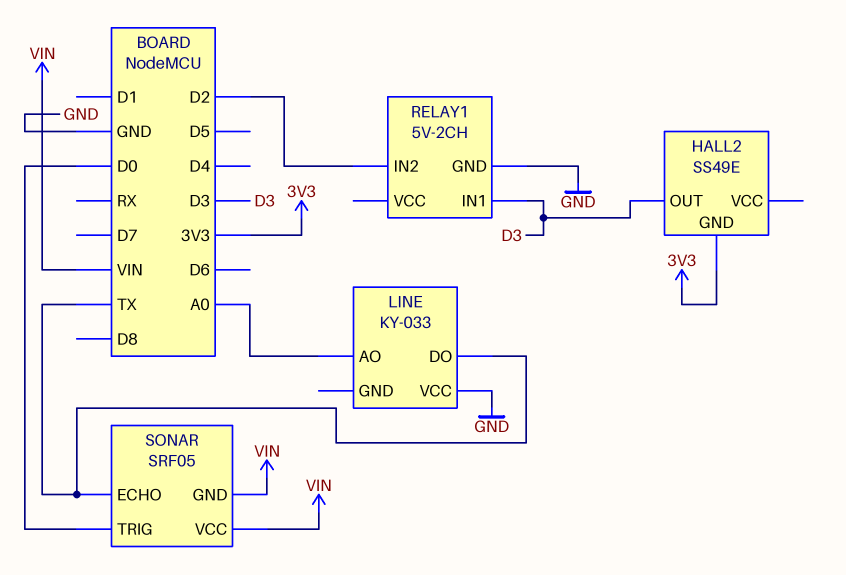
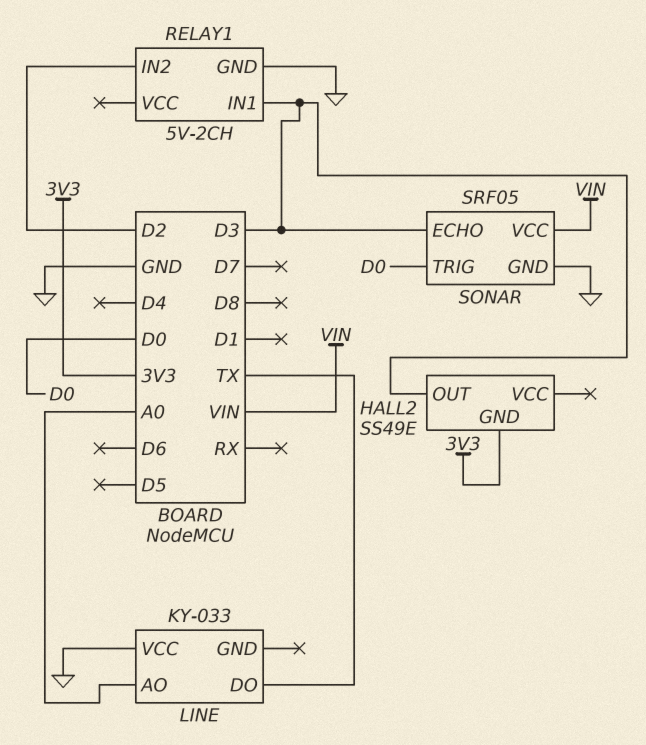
SONAR pin ECHO: TX -> D3
SONAR pin GND: VIN -> GND

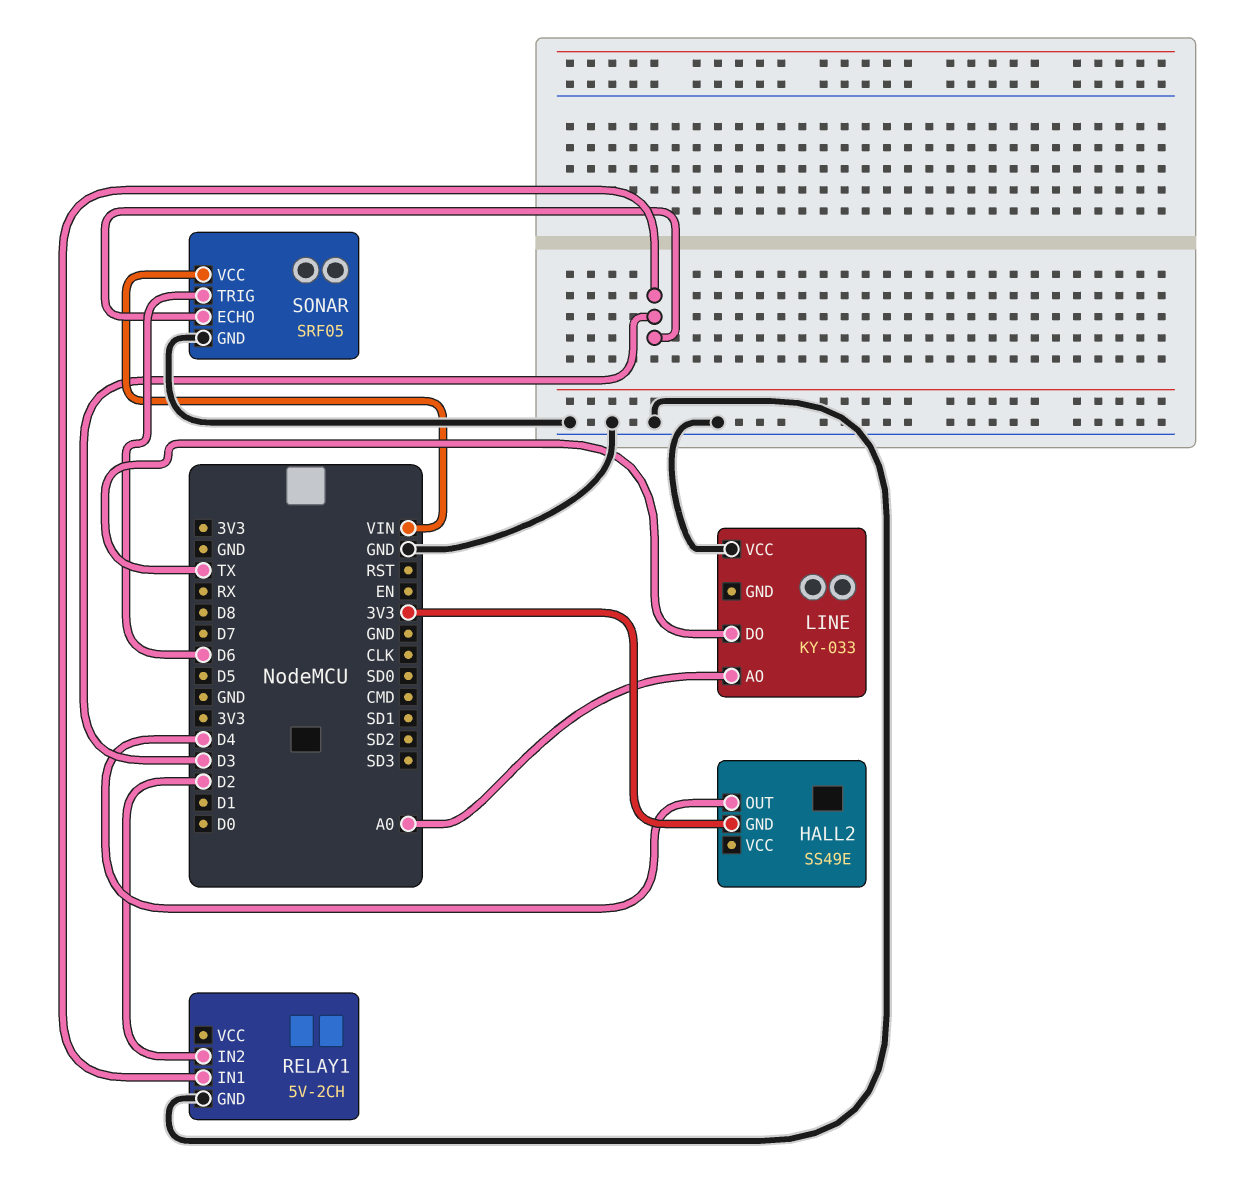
HALL2 pin OUT: D3 -> D4
SONAR pin TRIG: D0 -> D6

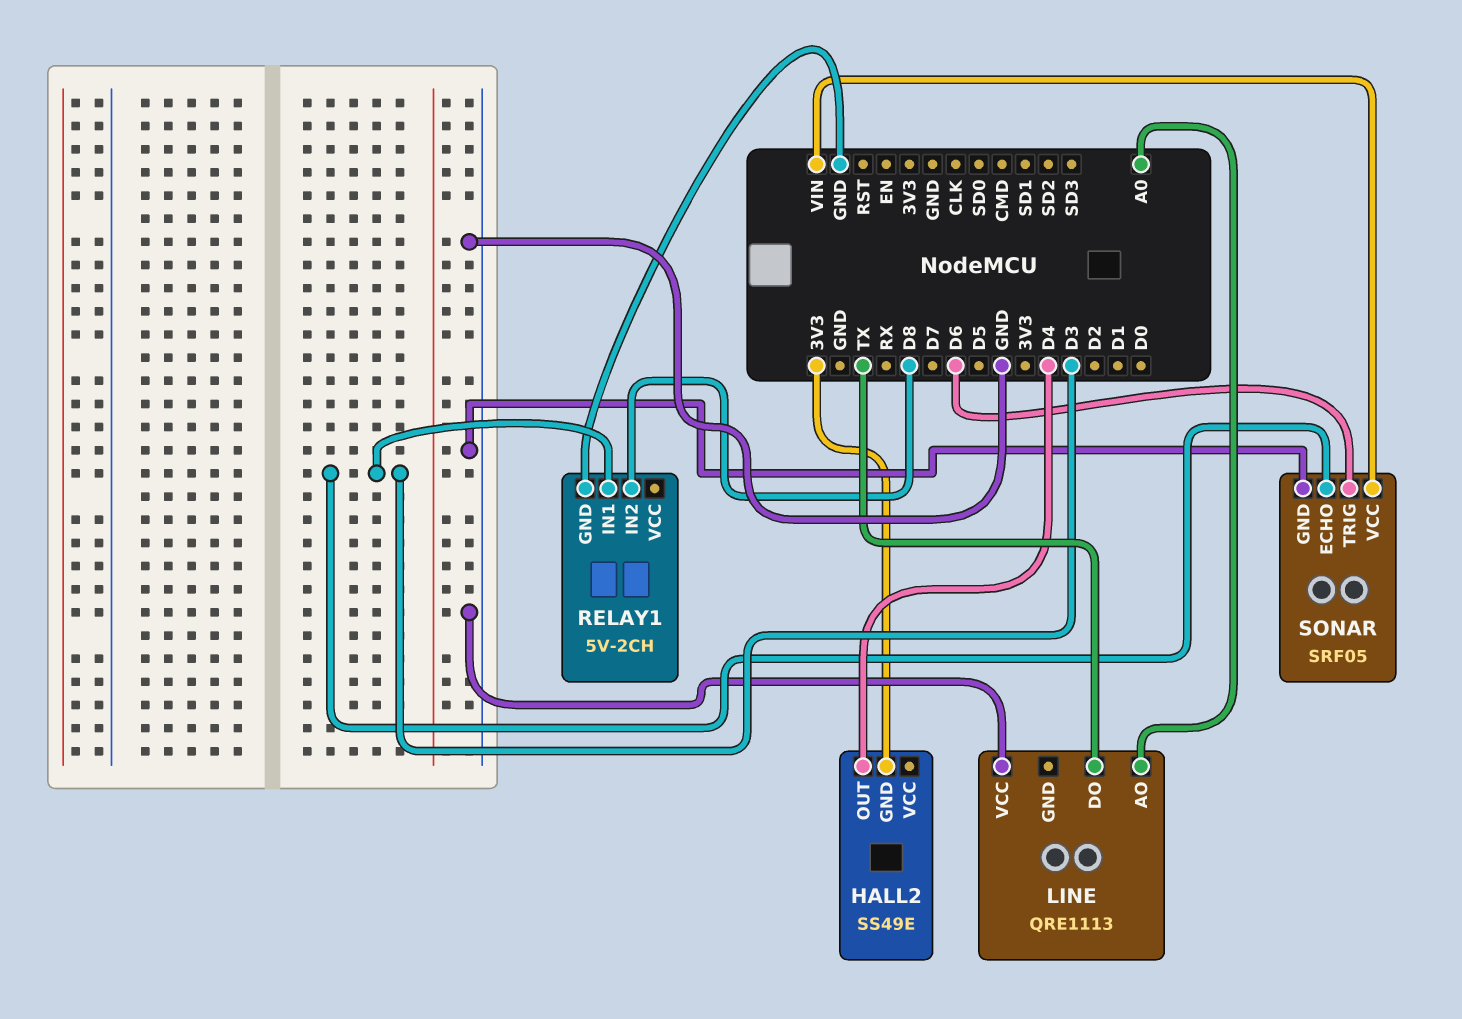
LINE: KY-033 -> QRE1113
RELAY1 pin IN2: D2 -> D8

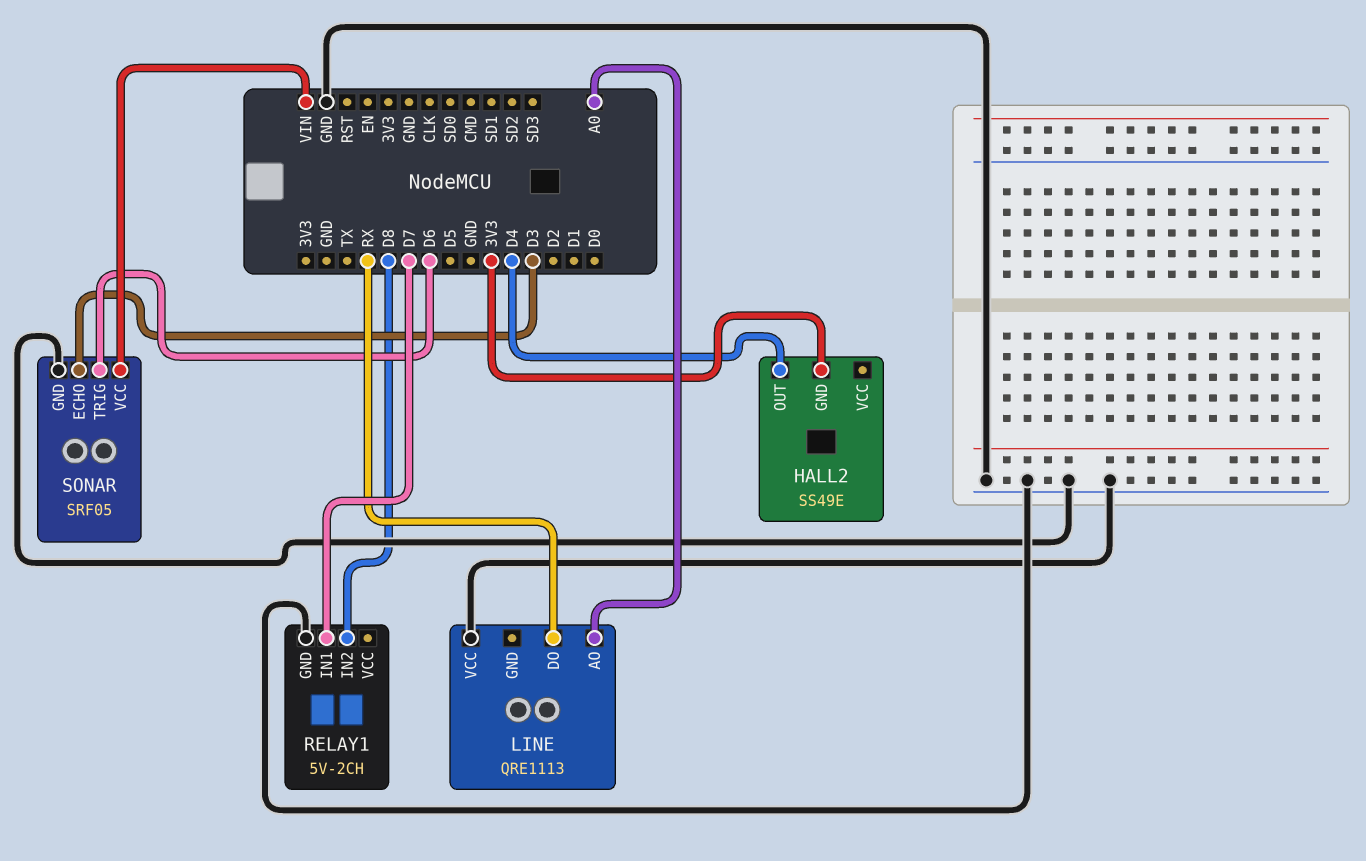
LINE pin DO: TX -> RX
RELAY1 pin IN1: D3 -> D7

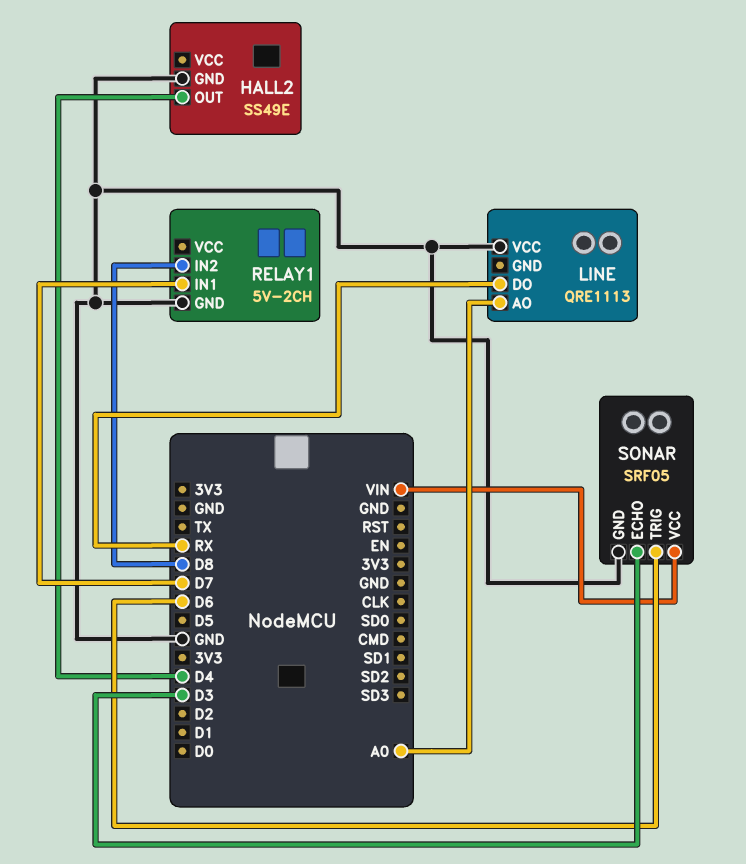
HALL2 pin GND: 3V3 -> GND

